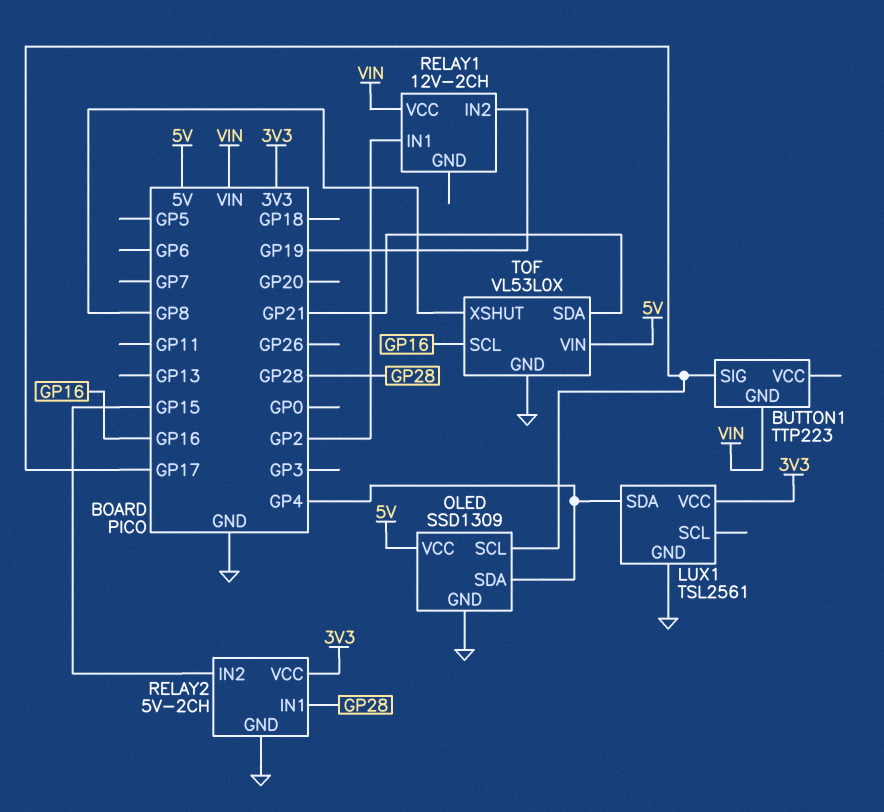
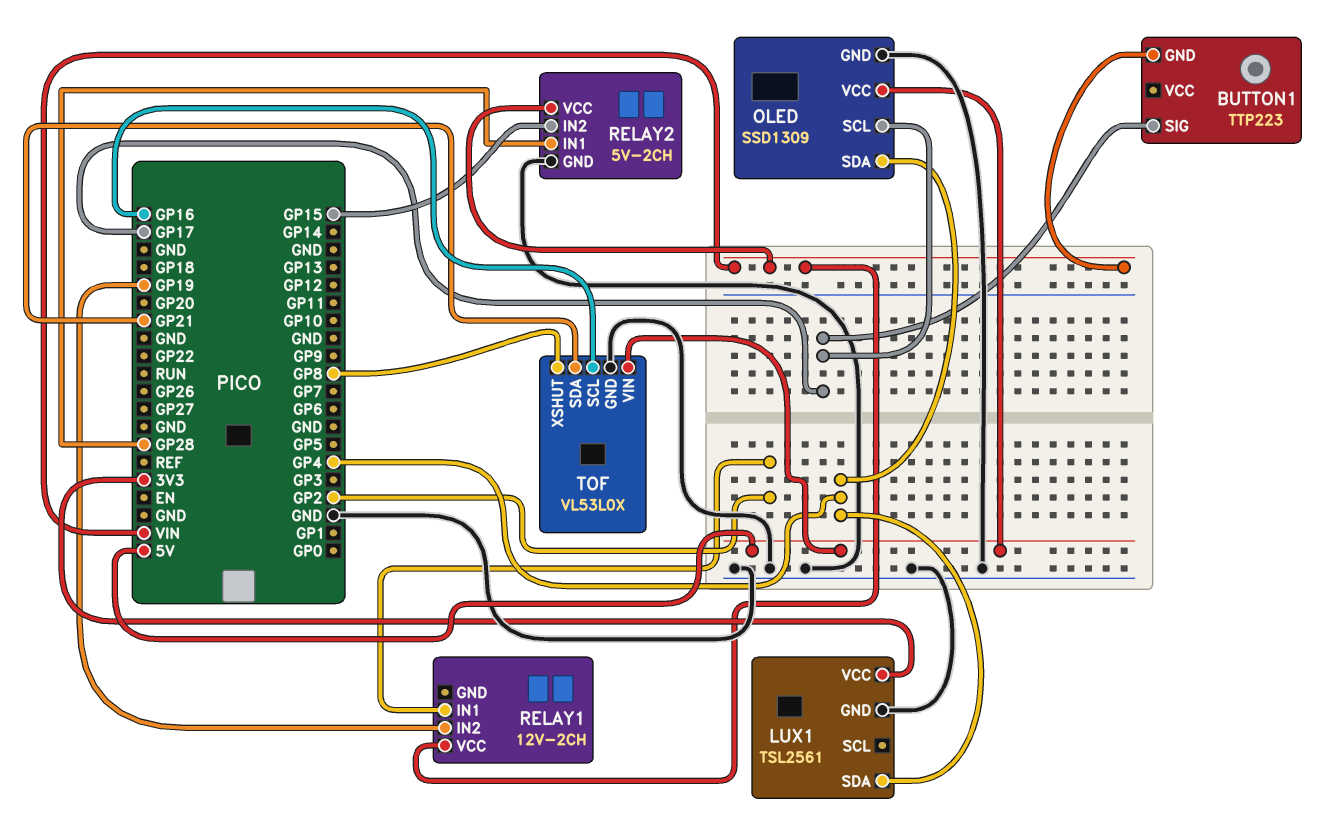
RELAY2 pin VCC: 3V3 -> VIN

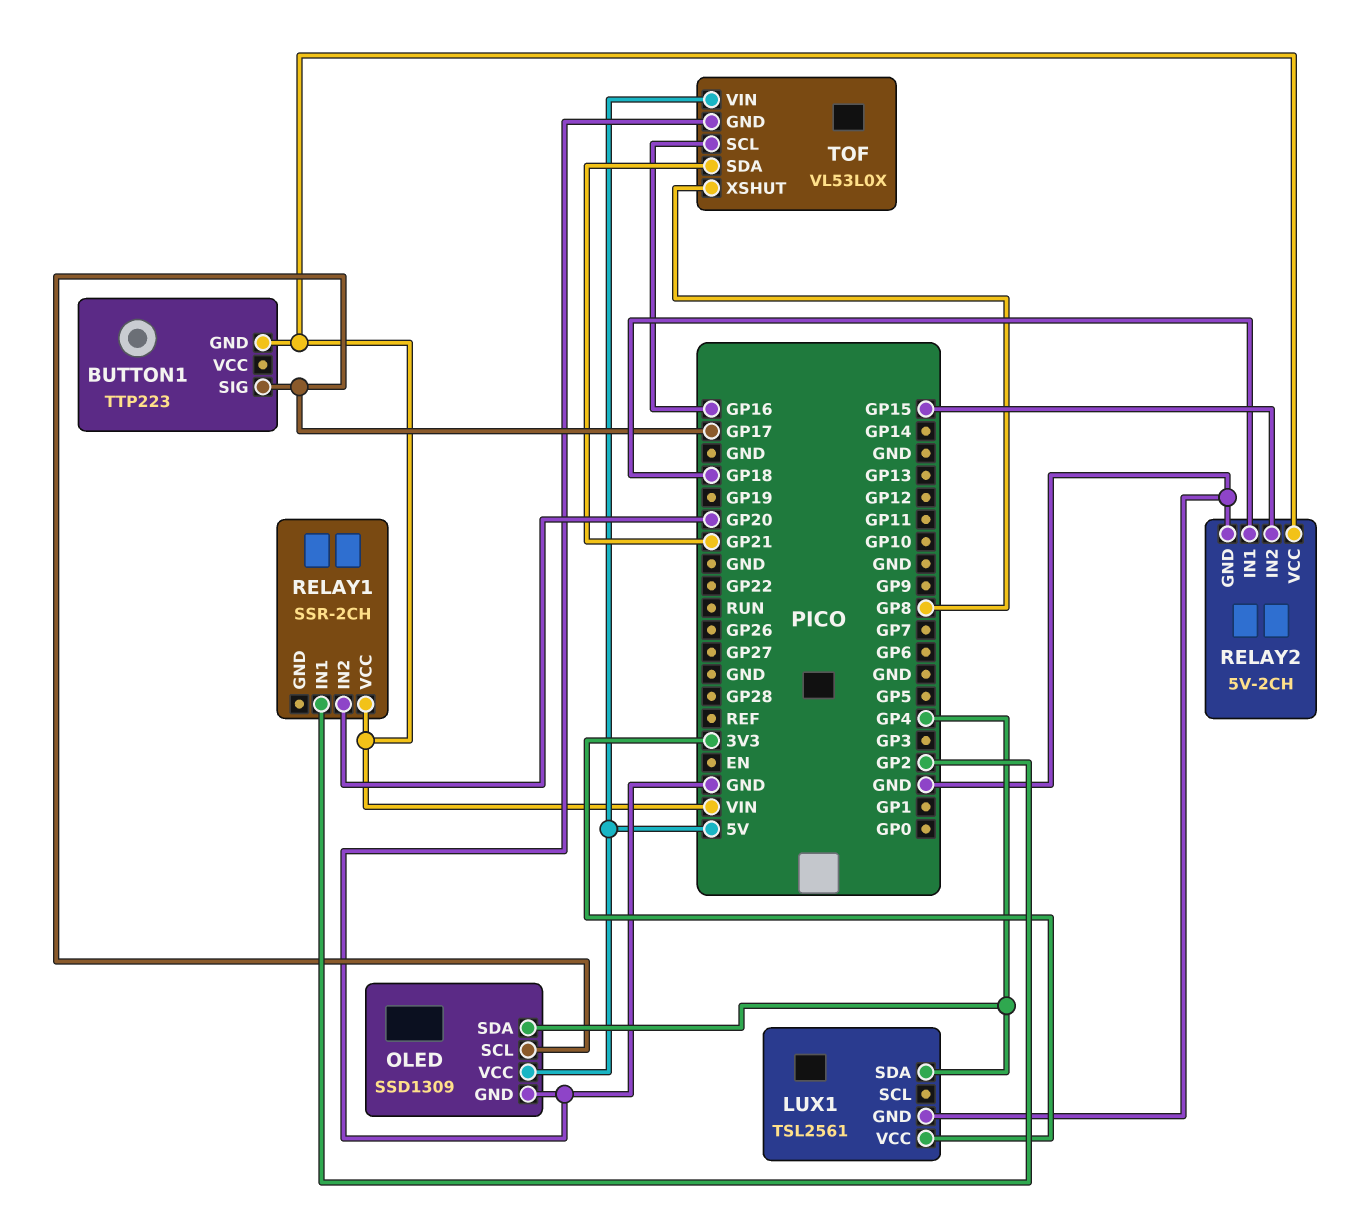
RELAY1: 12V-2CH -> SSR-2CH
RELAY1 pin IN2: GP19 -> GP20
RELAY2 pin IN1: GP28 -> GP18

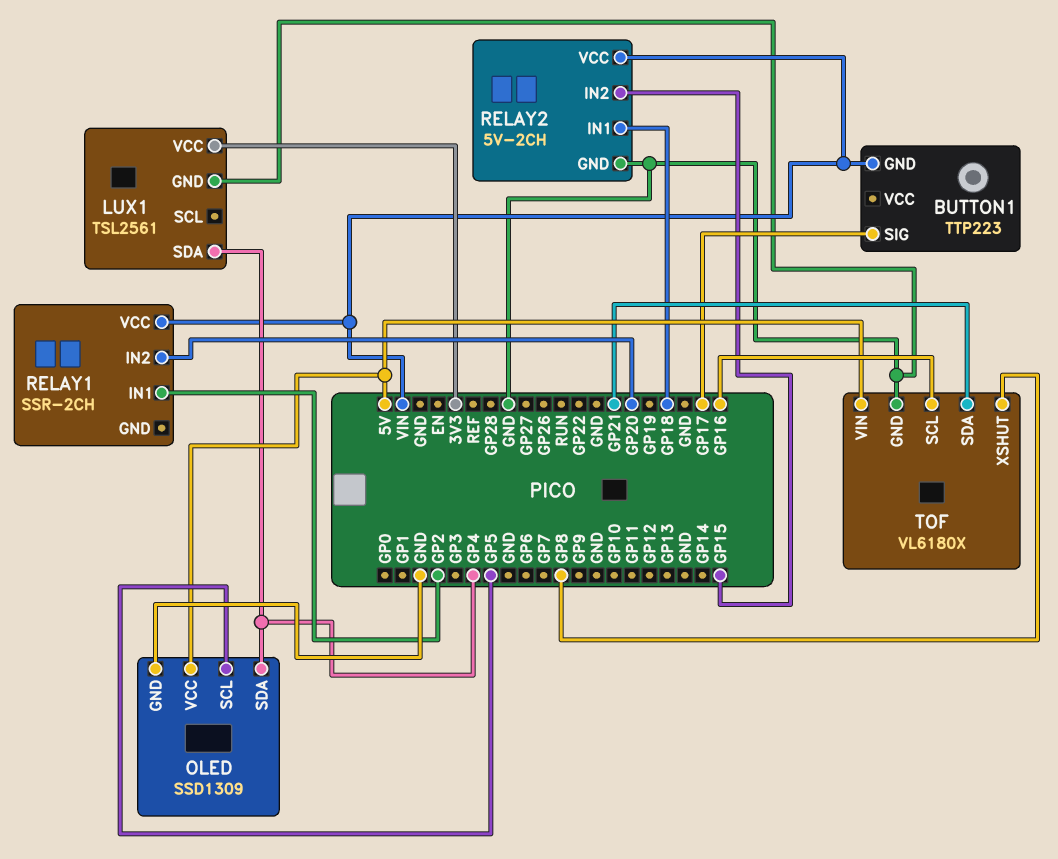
OLED pin SCL: GP17 -> GP5
TOF: VL53L0X -> VL6180X

